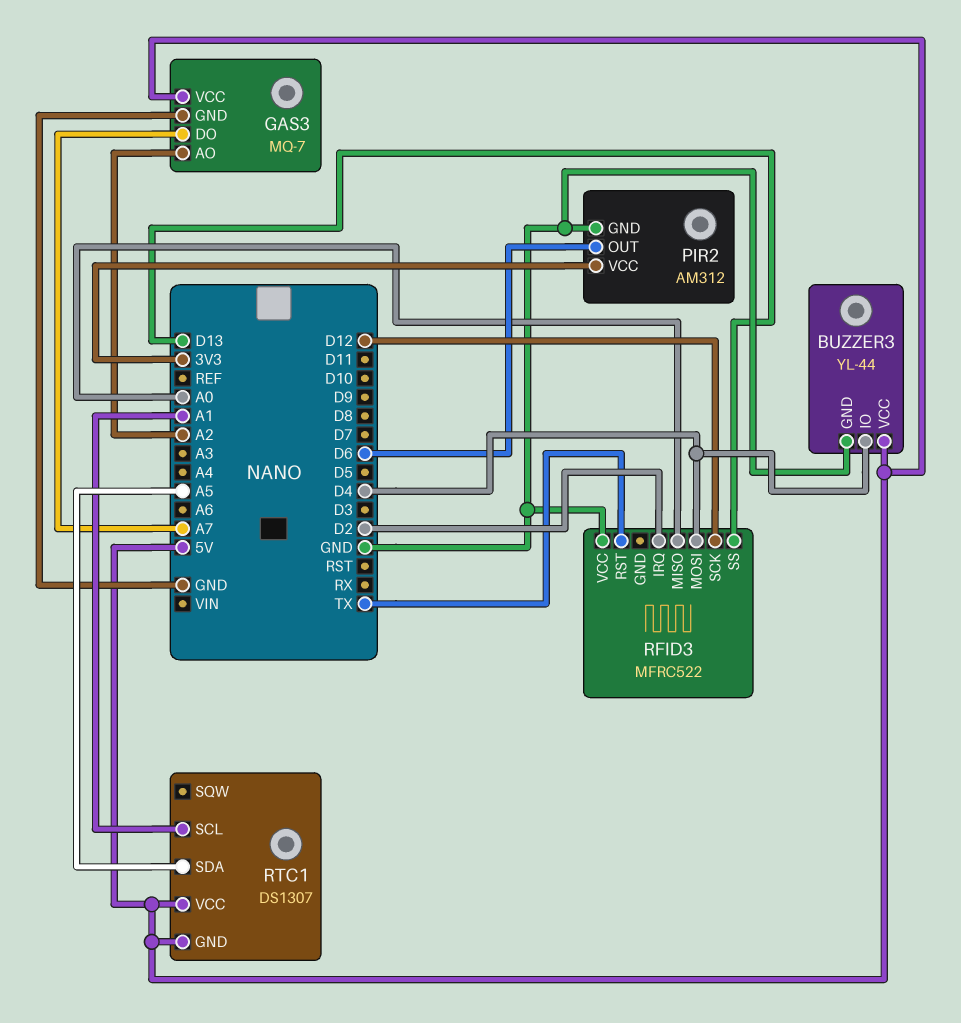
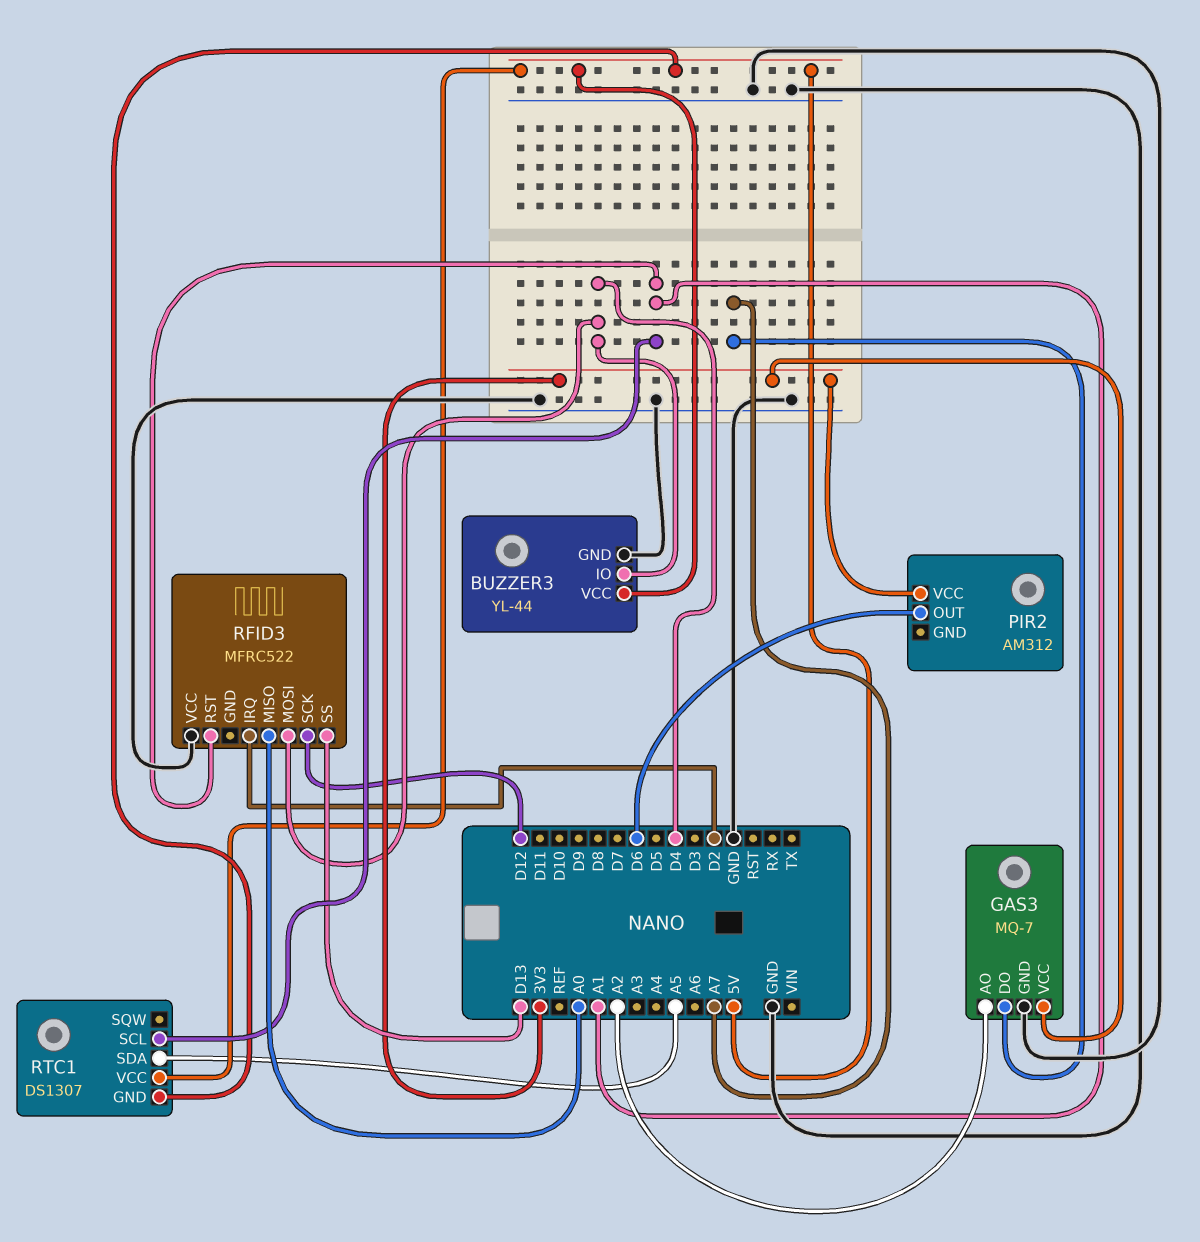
GAS3 pin VCC: 5V -> 3V3
PIR2 pin GND: GND -> none
RFID3 pin RST: TX -> A1

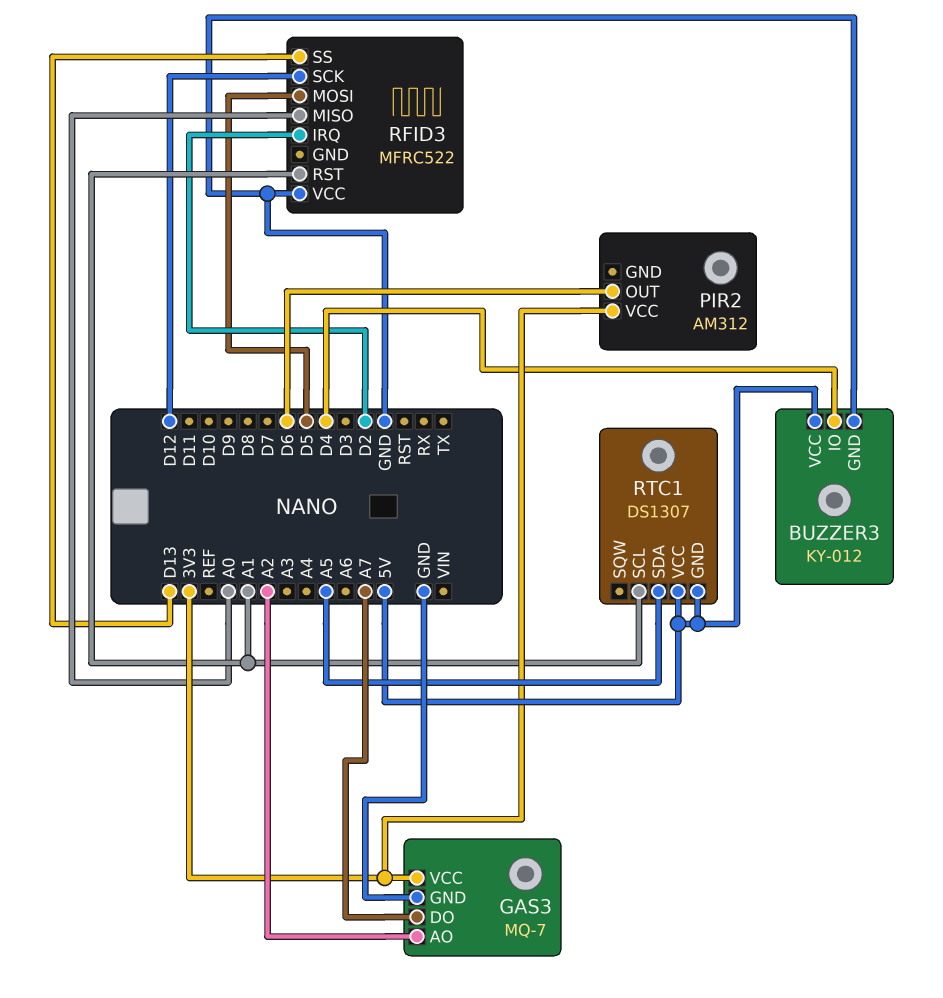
BUZZER3: YL-44 -> KY-012
RFID3 pin MOSI: D4 -> D5

